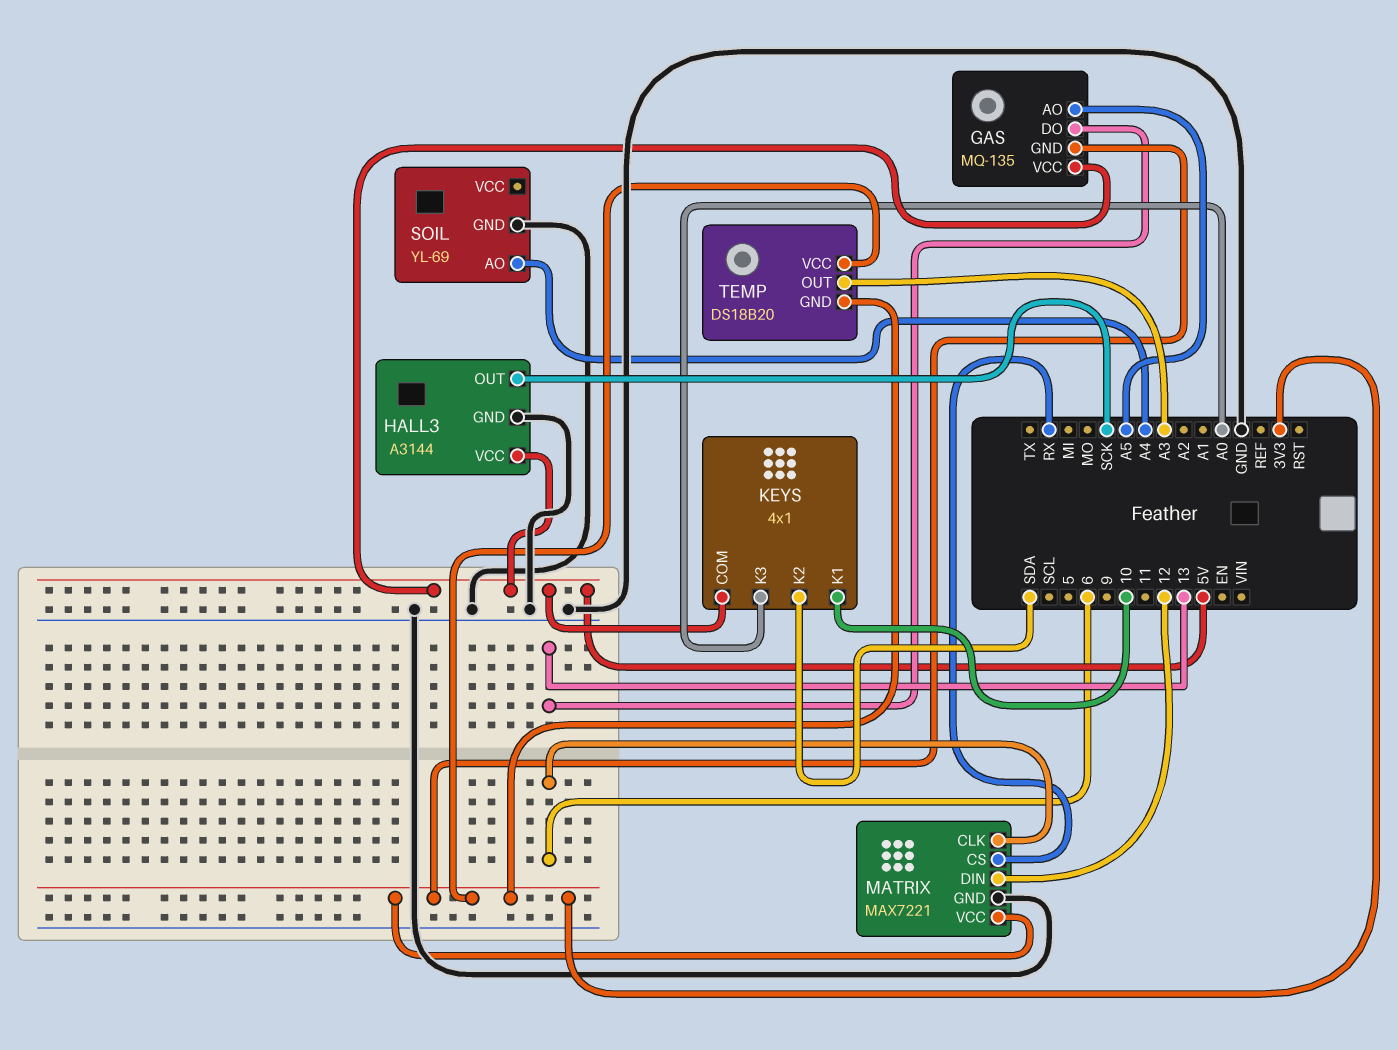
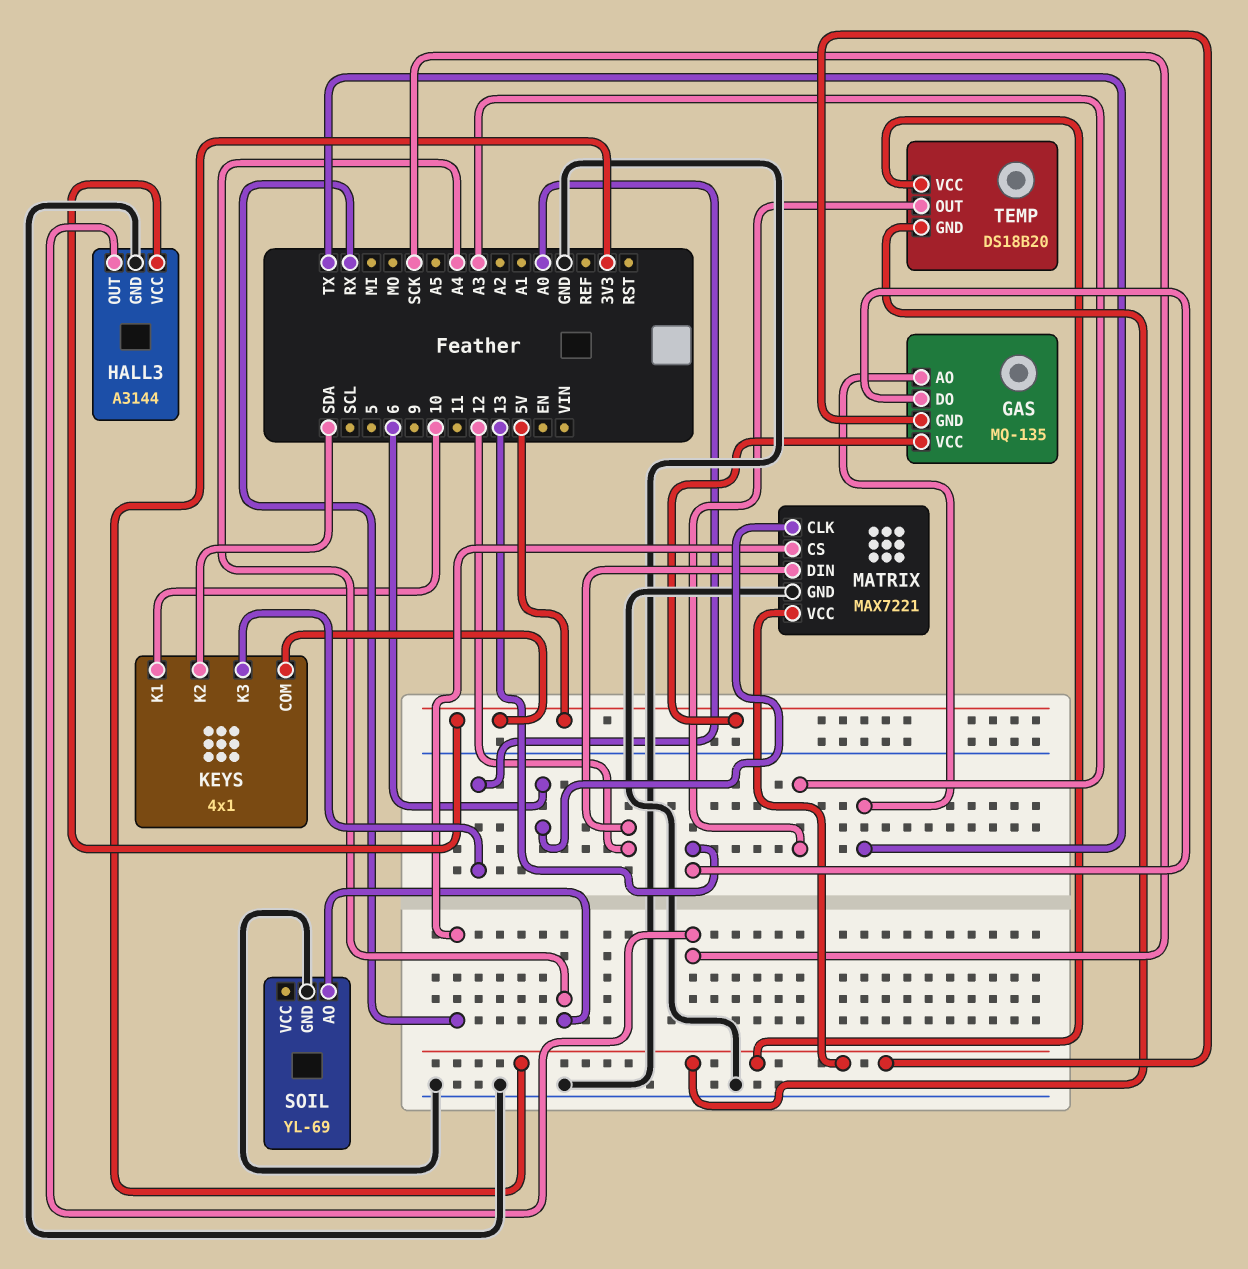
GAS pin AO: A5 -> TX

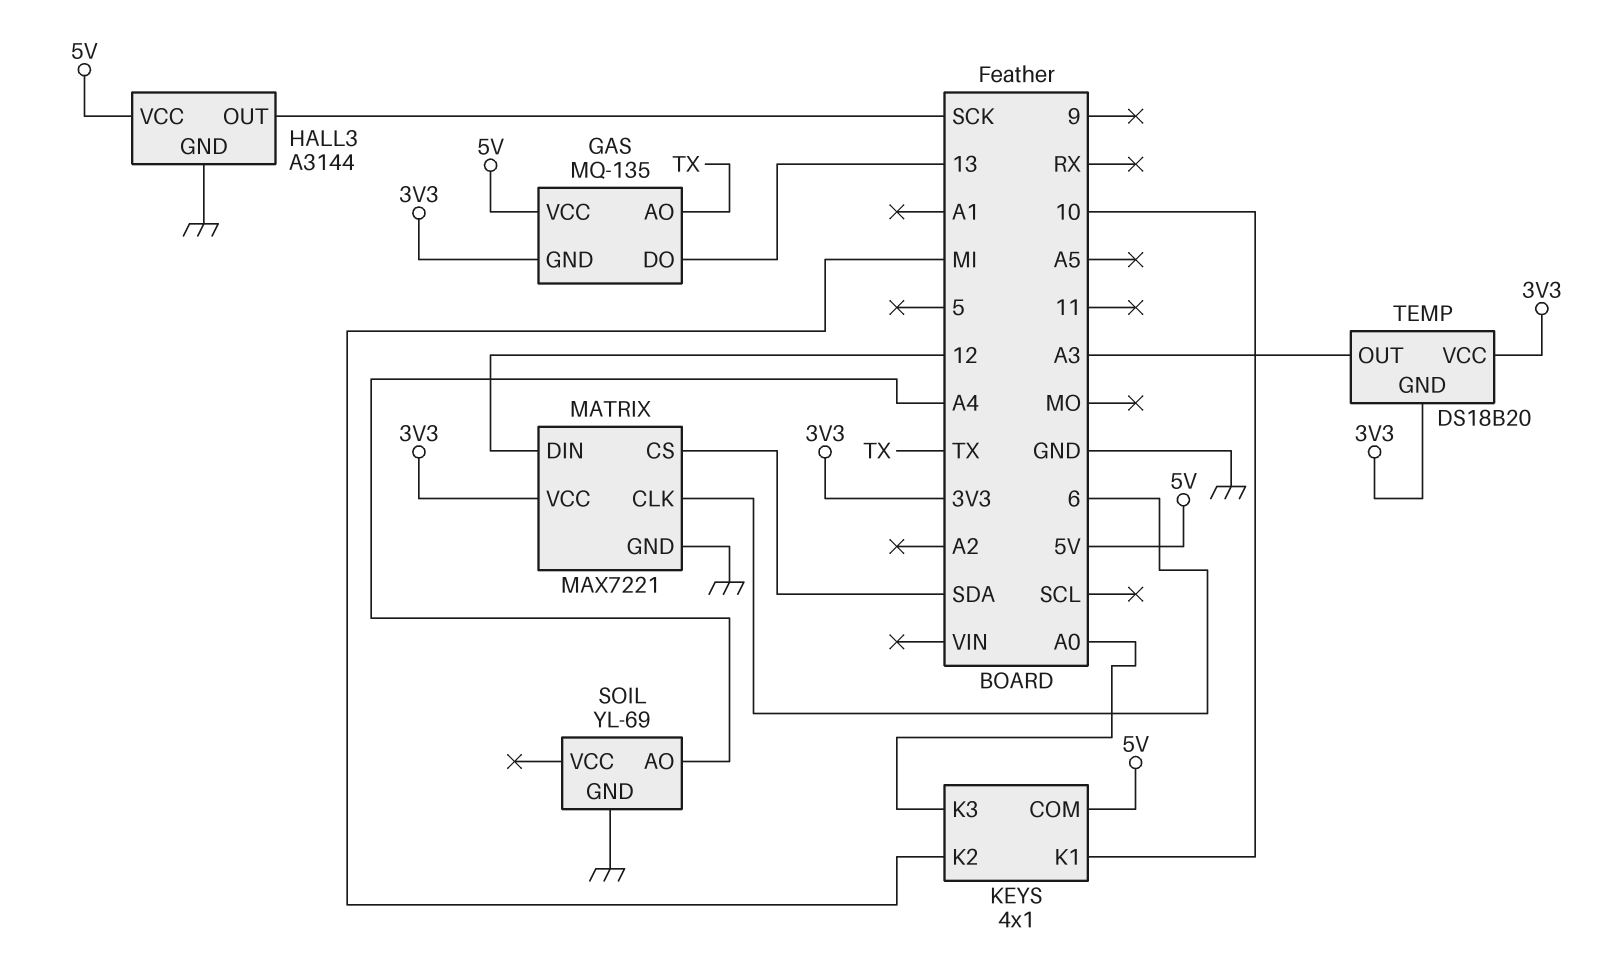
KEYS pin K2: SDA -> MI
MATRIX pin CS: RX -> SDA

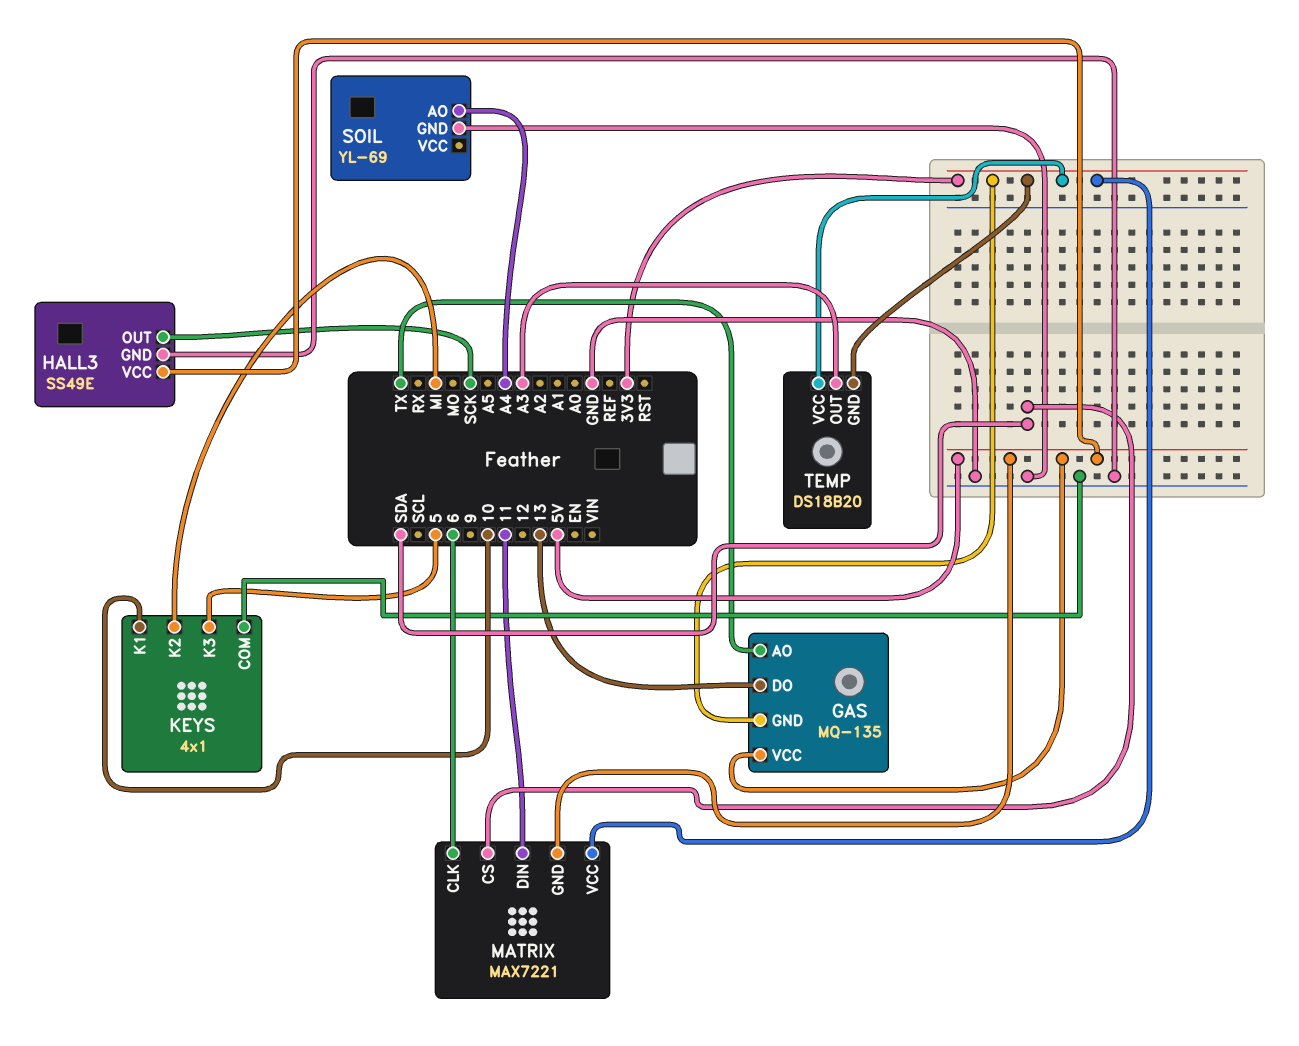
HALL3: A3144 -> SS49E
KEYS pin COM: 5V -> GND
KEYS pin K3: A0 -> 5
MATRIX pin DIN: 12 -> 11
MATRIX pin GND: GND -> 5V

